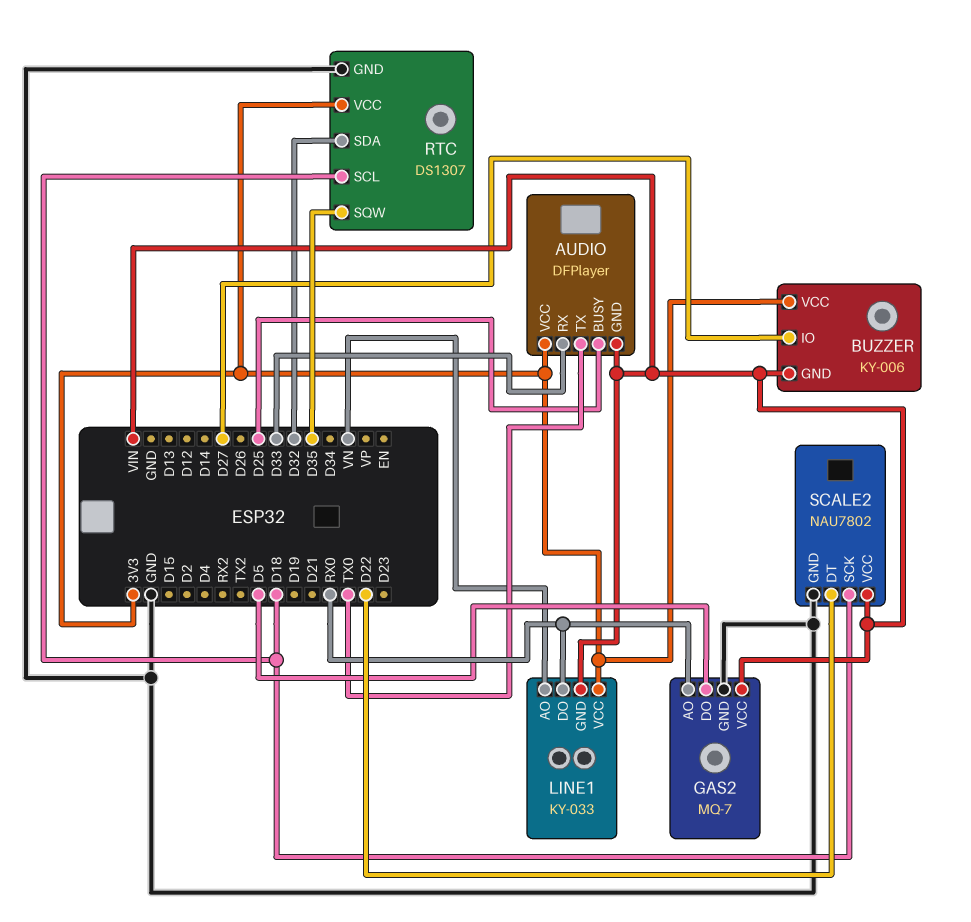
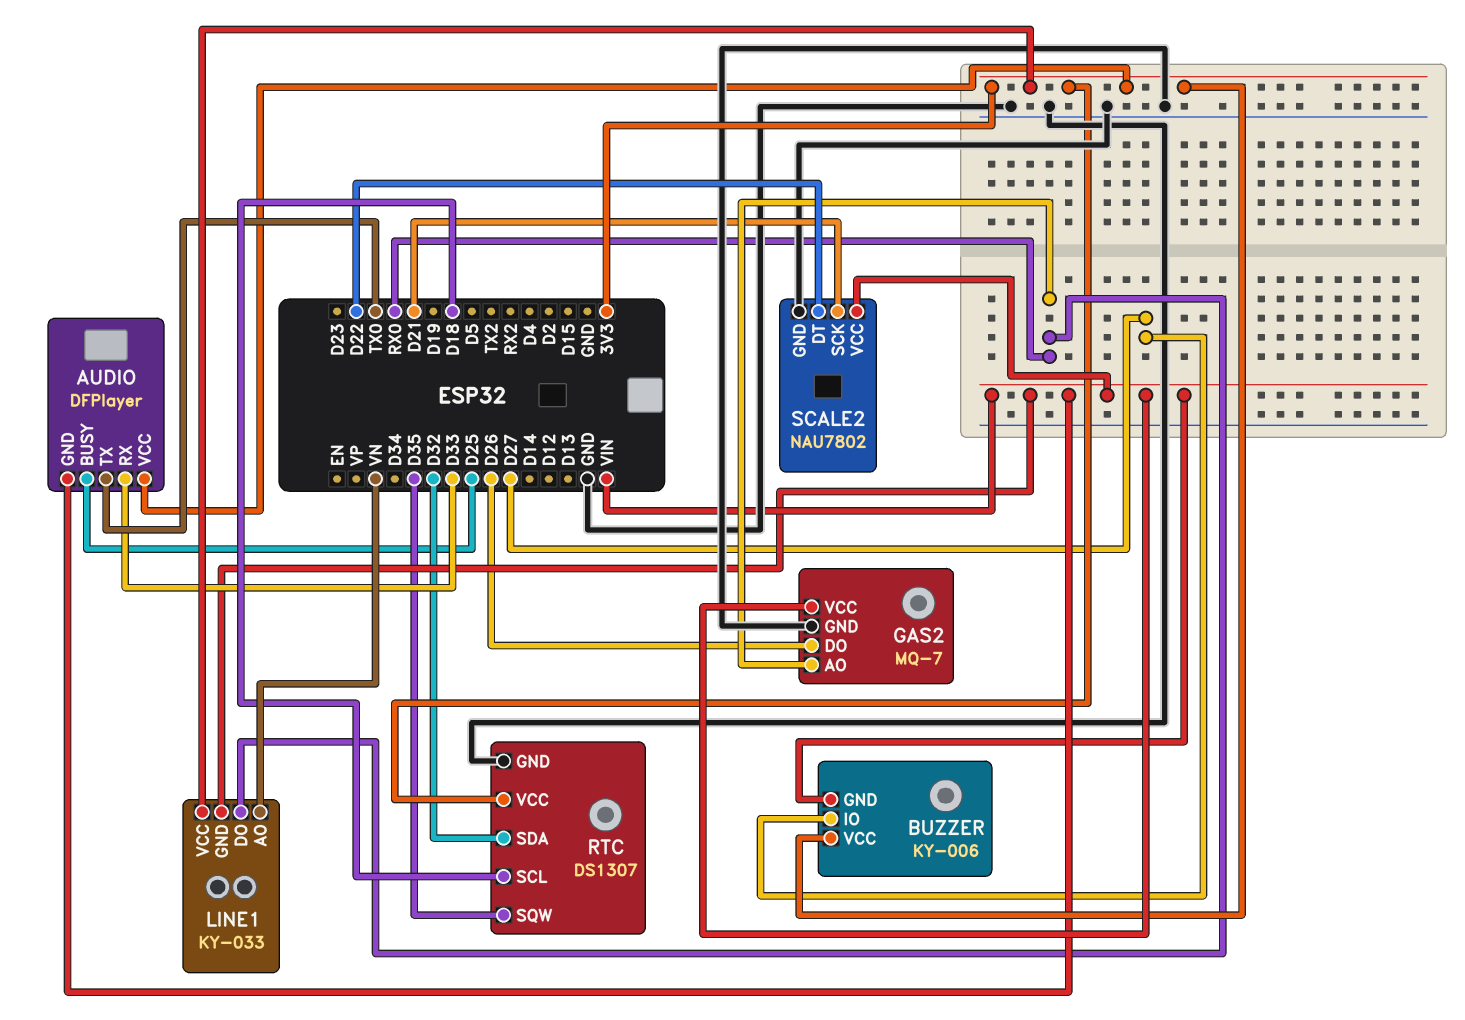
GAS2 pin DO: D5 -> D26
SCALE2 pin SCK: D18 -> D21

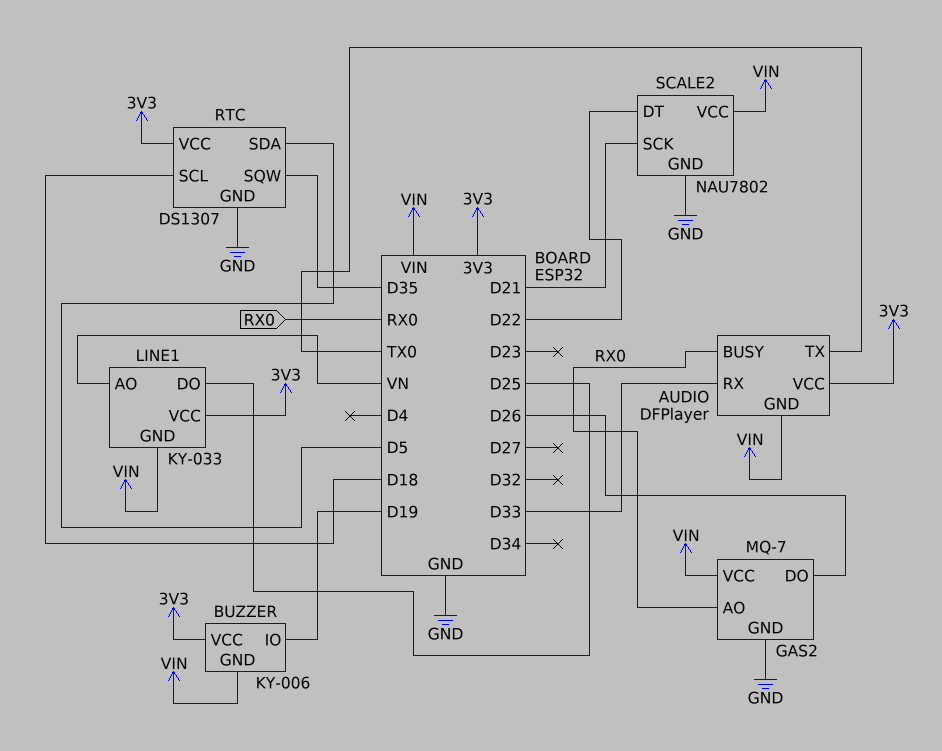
AUDIO pin BUSY: D25 -> RX0
BUZZER pin IO: D27 -> D19
LINE1 pin DO: RX0 -> D25
RTC pin SDA: D32 -> D5

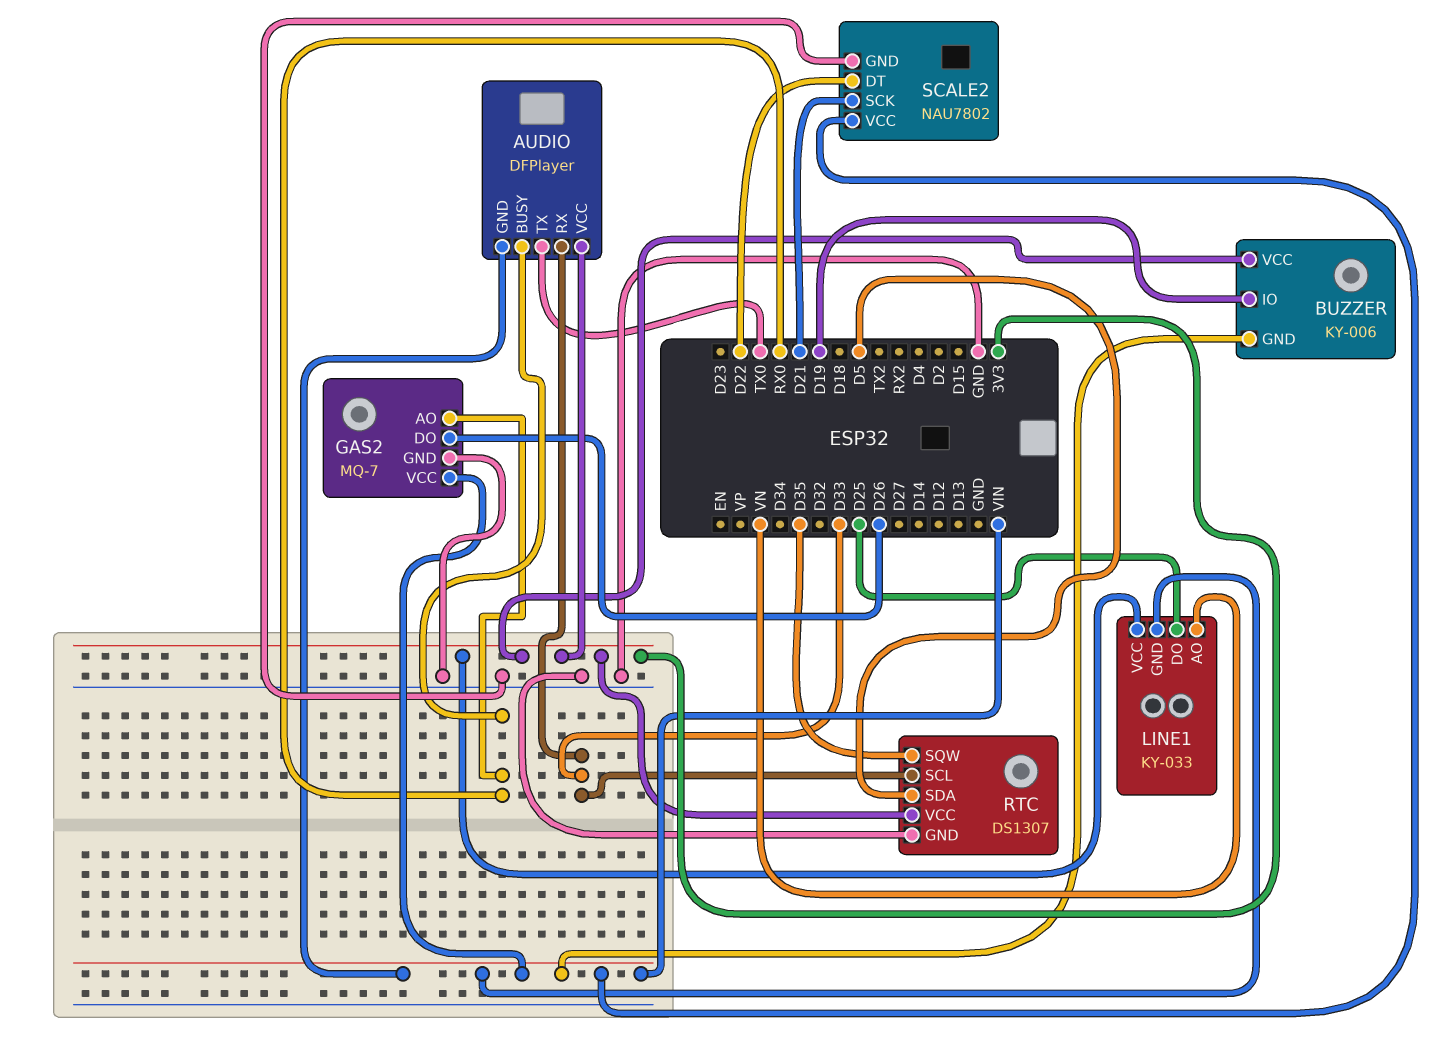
RTC pin SCL: D18 -> D33

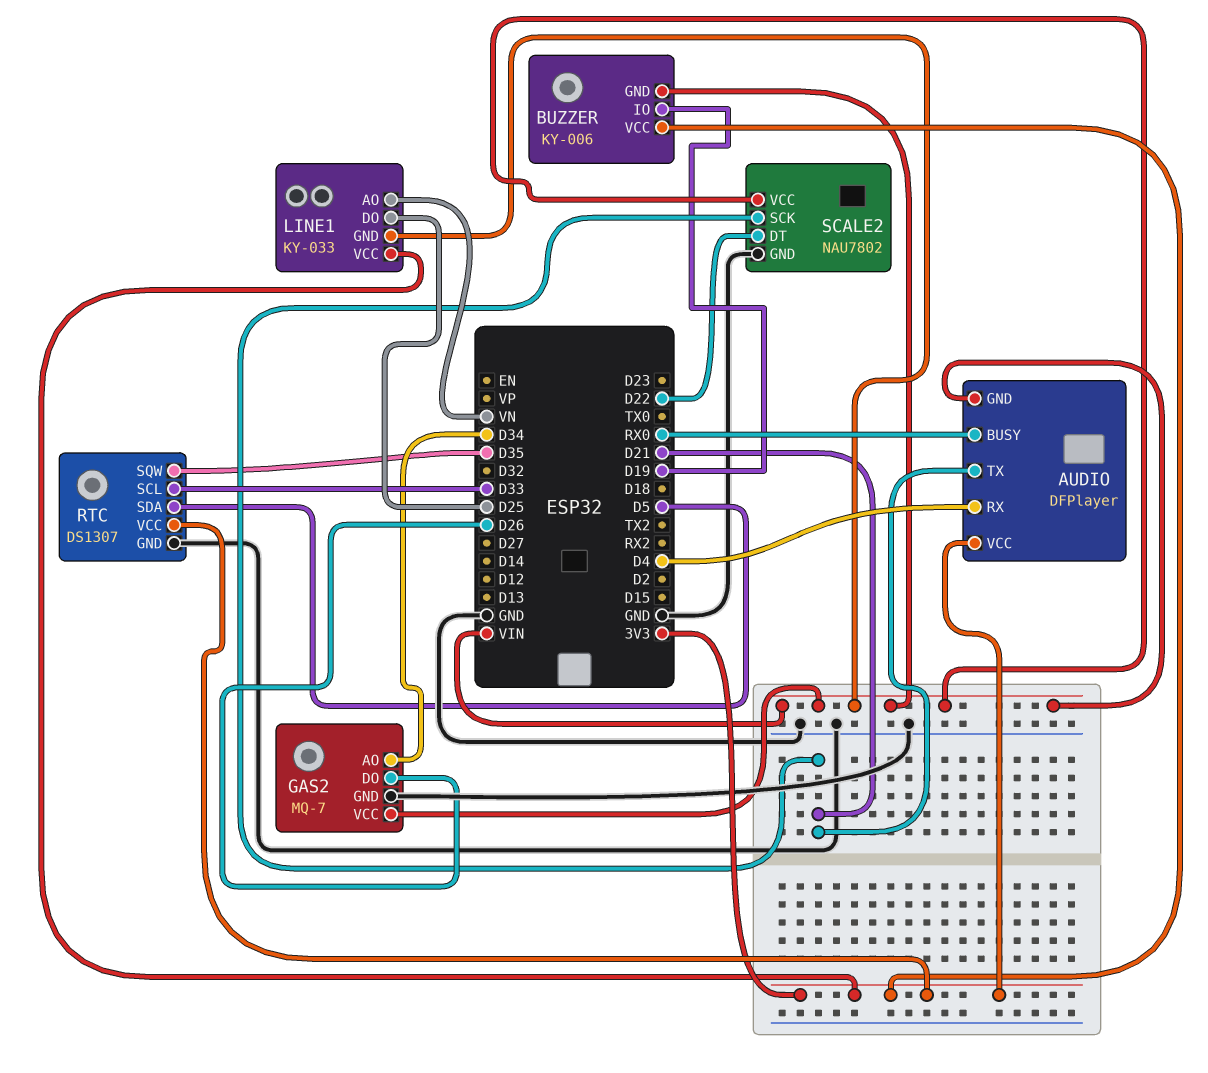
AUDIO pin RX: D33 -> D4
AUDIO pin TX: TX0 -> D21
GAS2 pin AO: RX0 -> D34

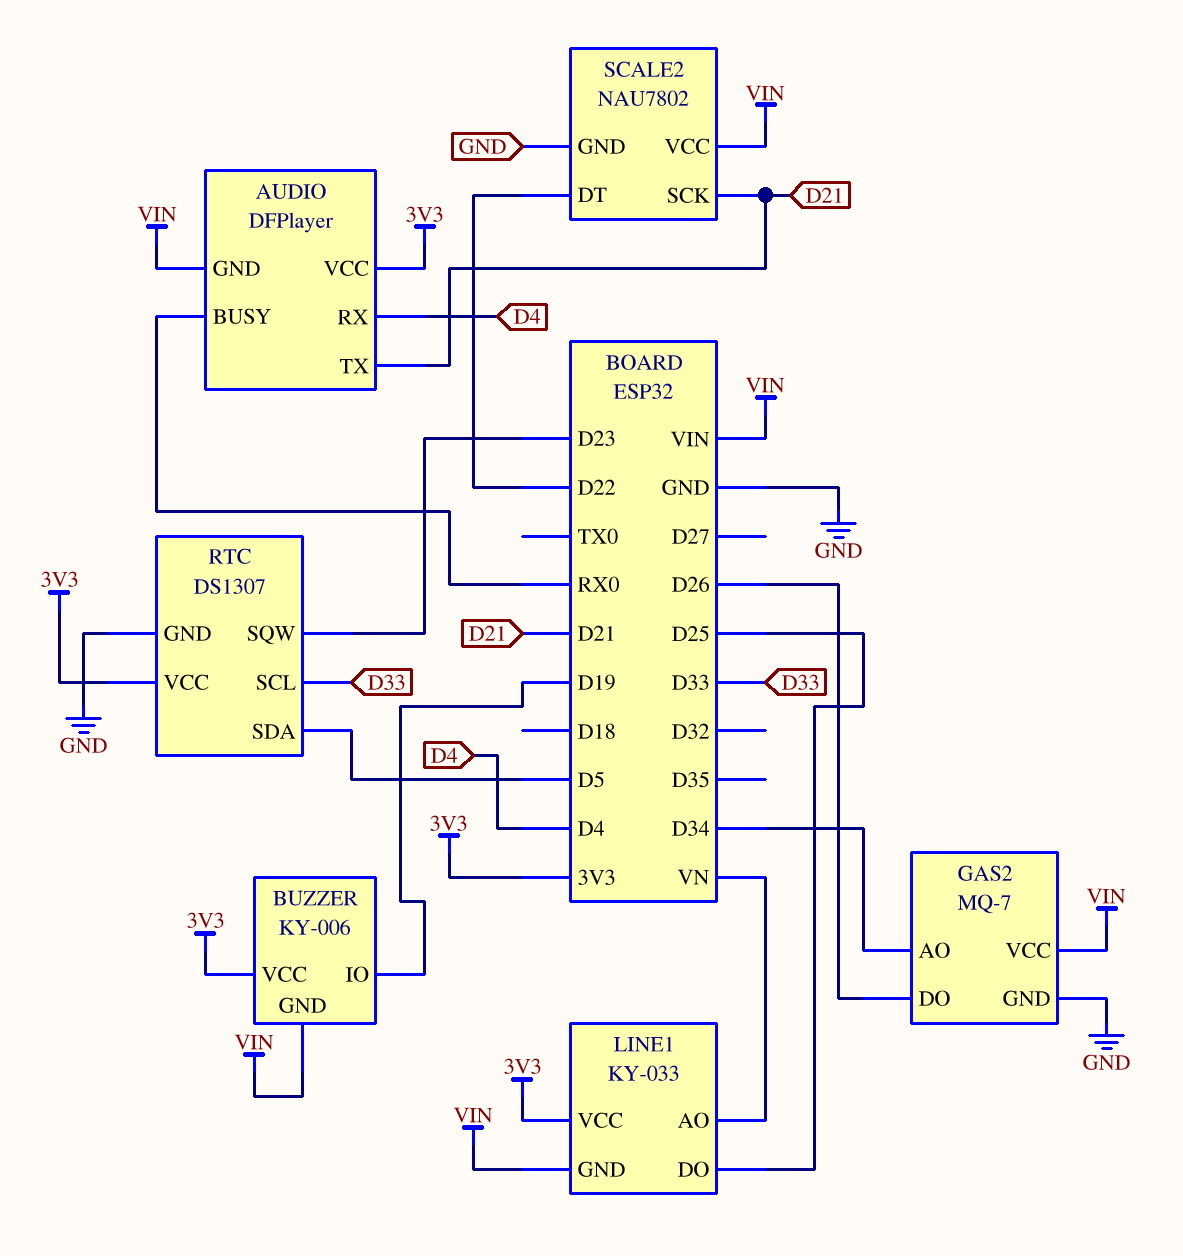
RTC pin SQW: D35 -> D23

